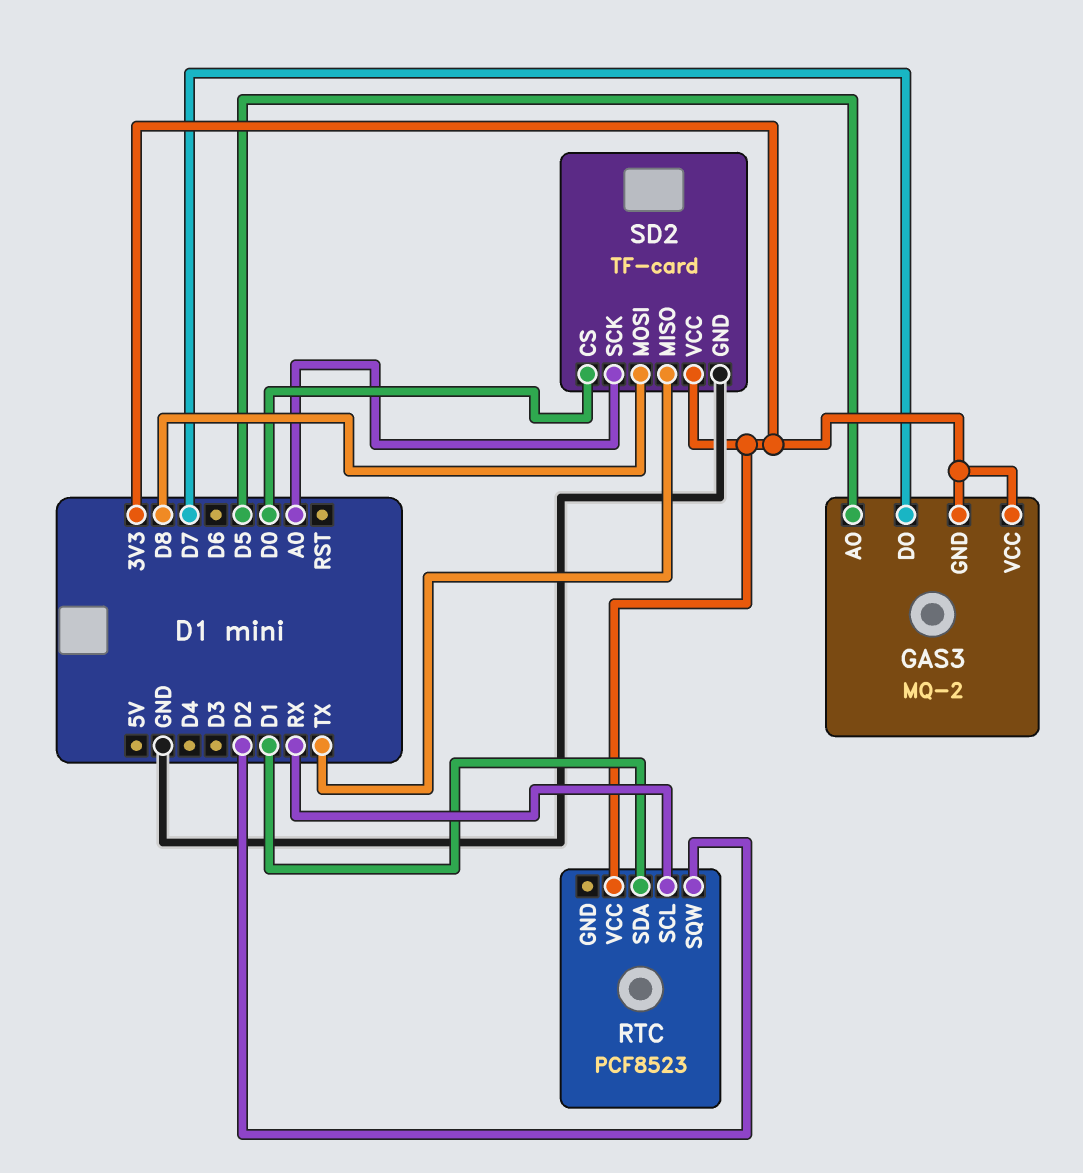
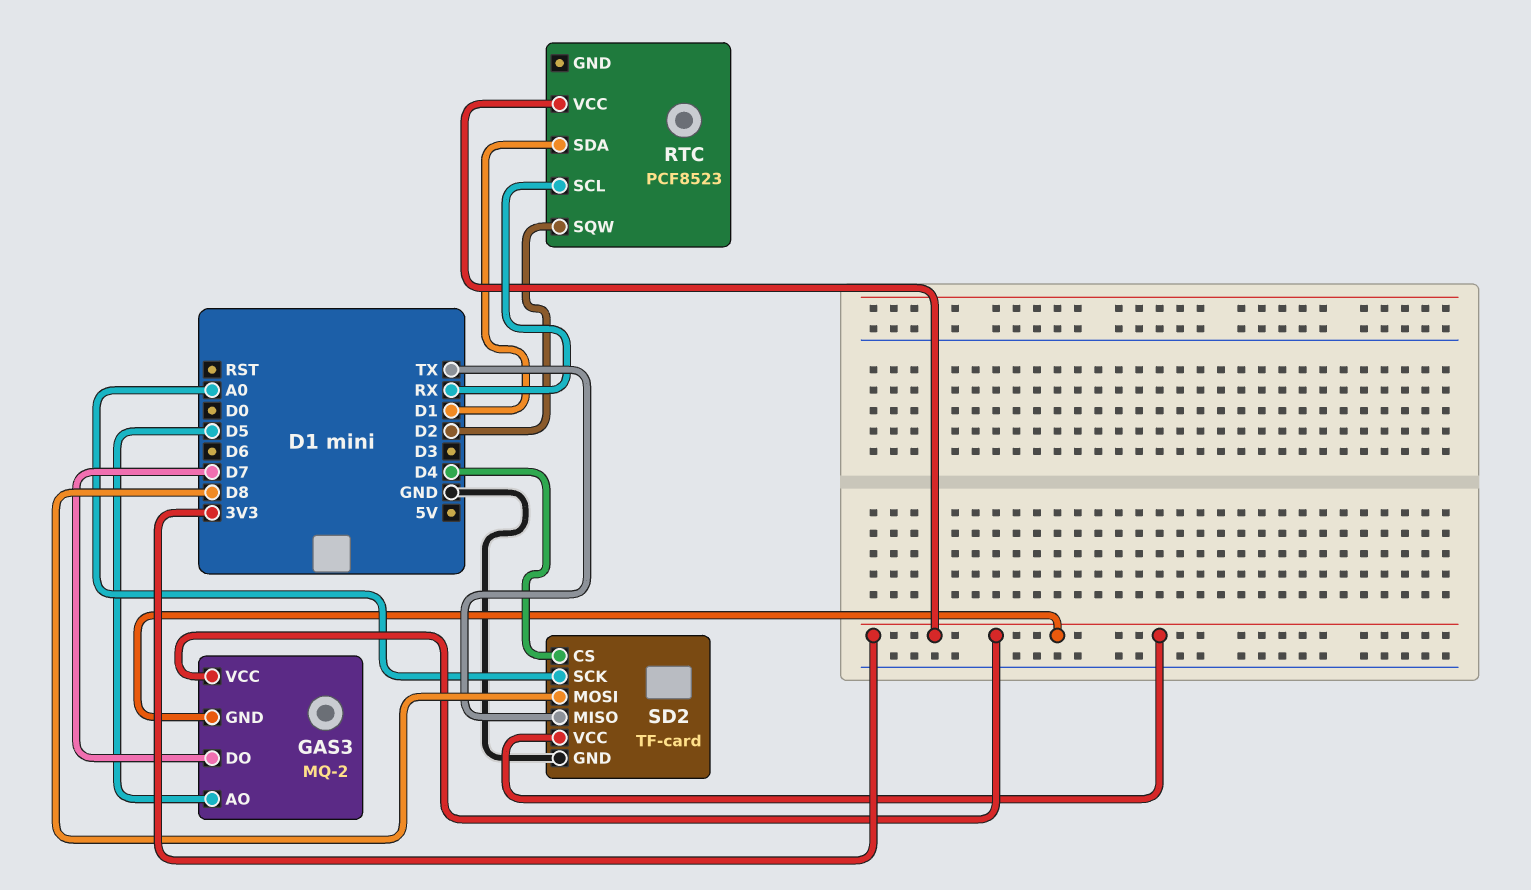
SD2 pin CS: D0 -> D4

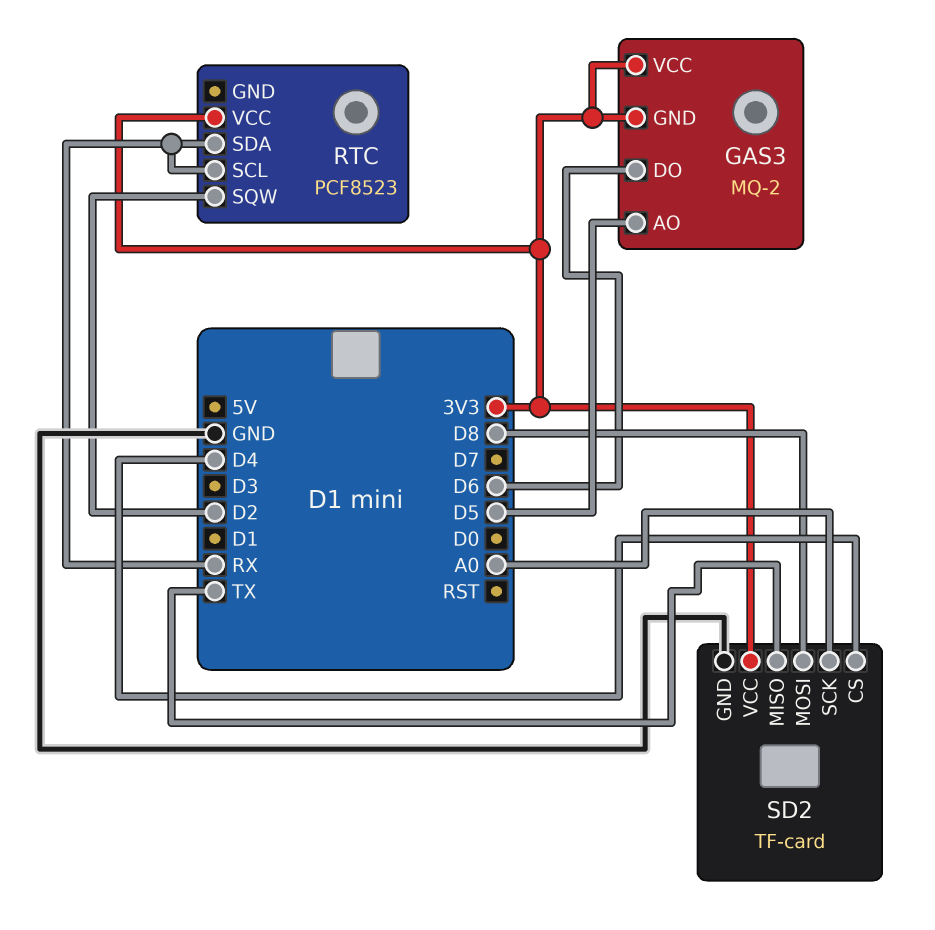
GAS3 pin DO: D7 -> D6
RTC pin SDA: D1 -> RX

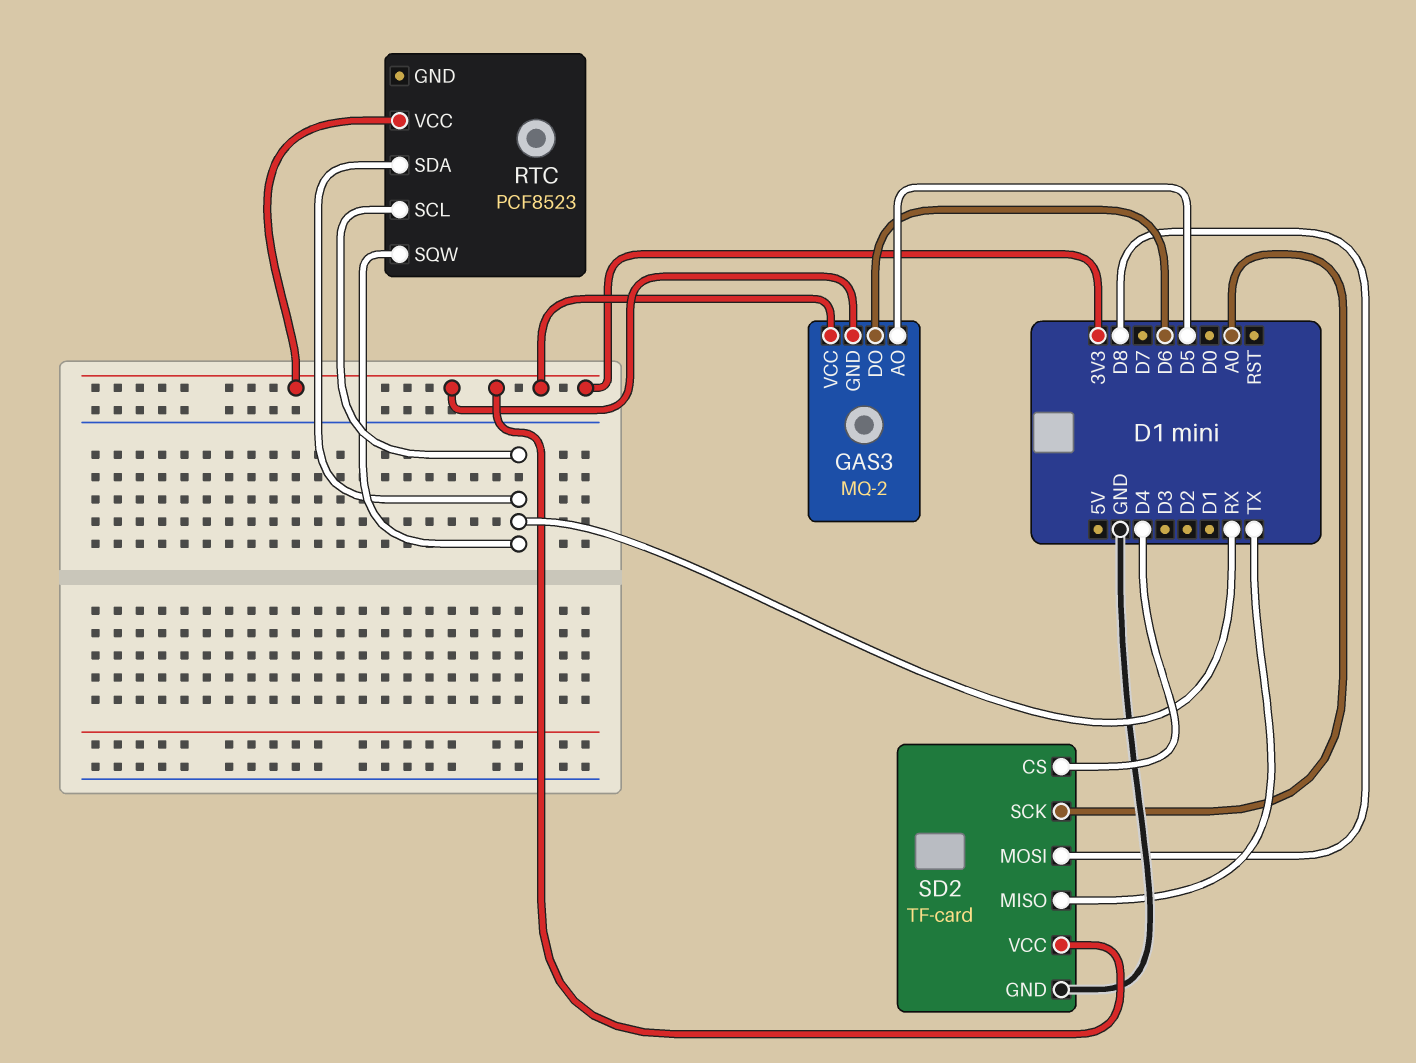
RTC pin SQW: D2 -> RX

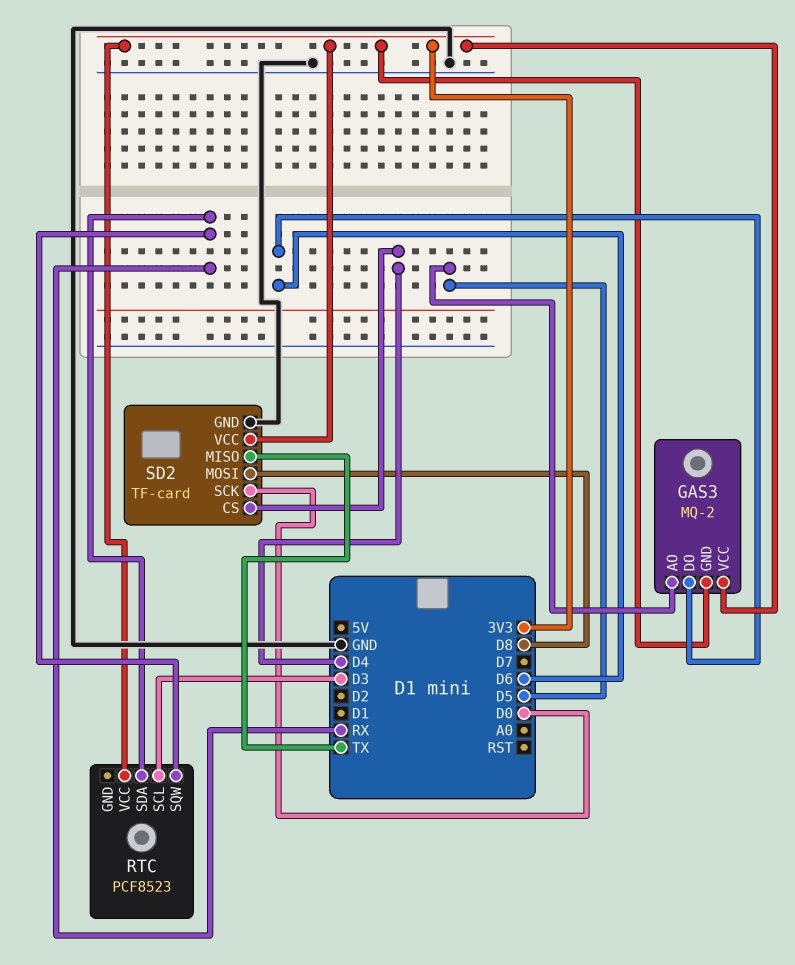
RTC pin SCL: RX -> D3
SD2 pin SCK: A0 -> D0

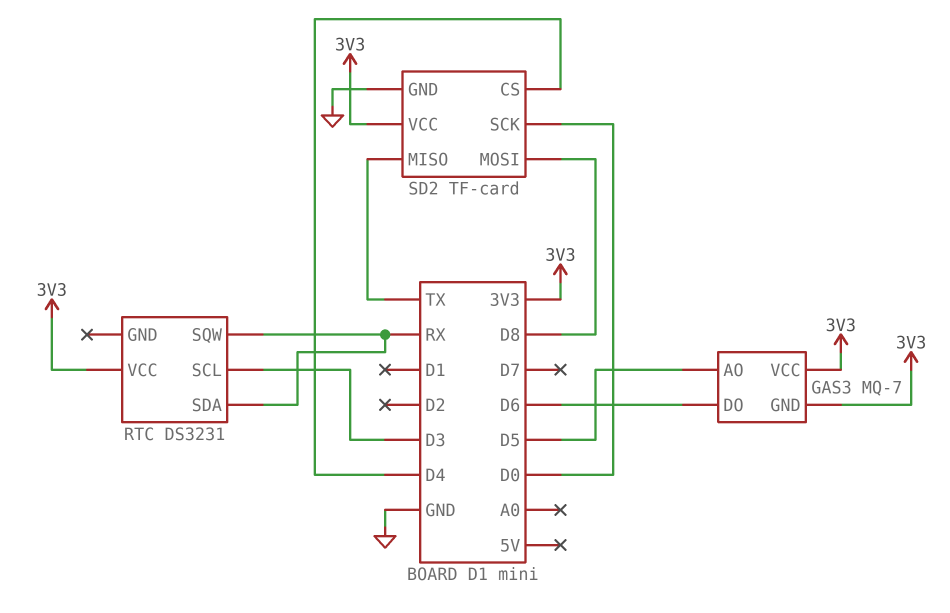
GAS3: MQ-2 -> MQ-7
RTC: PCF8523 -> DS3231

